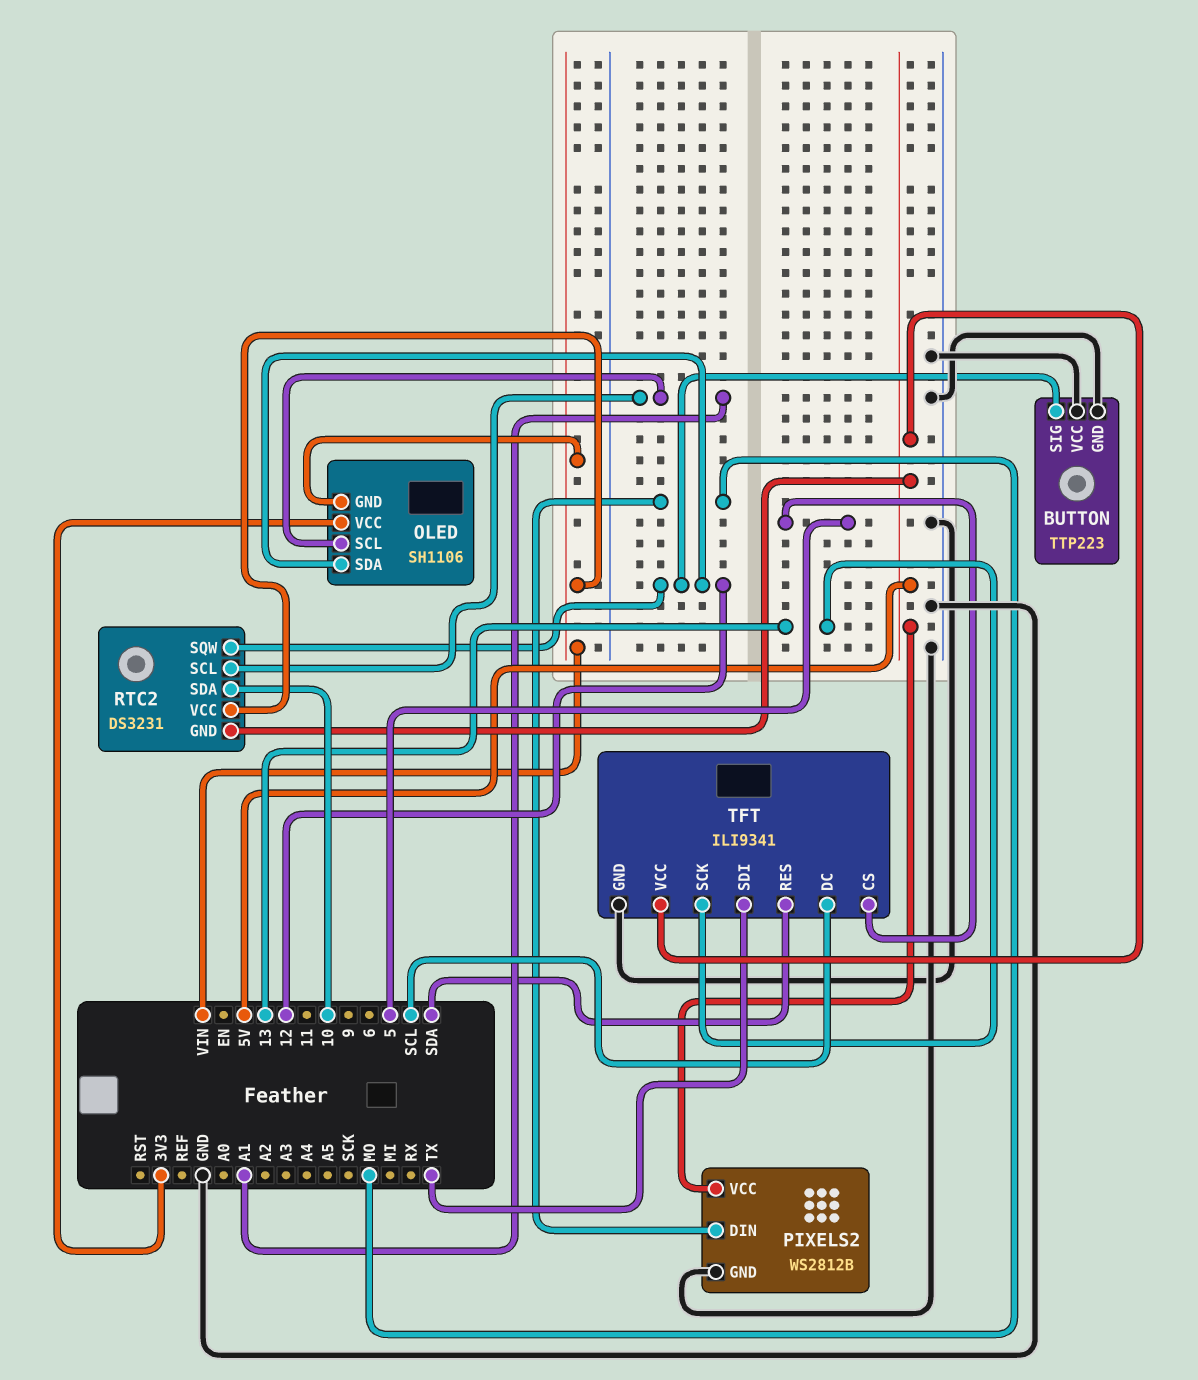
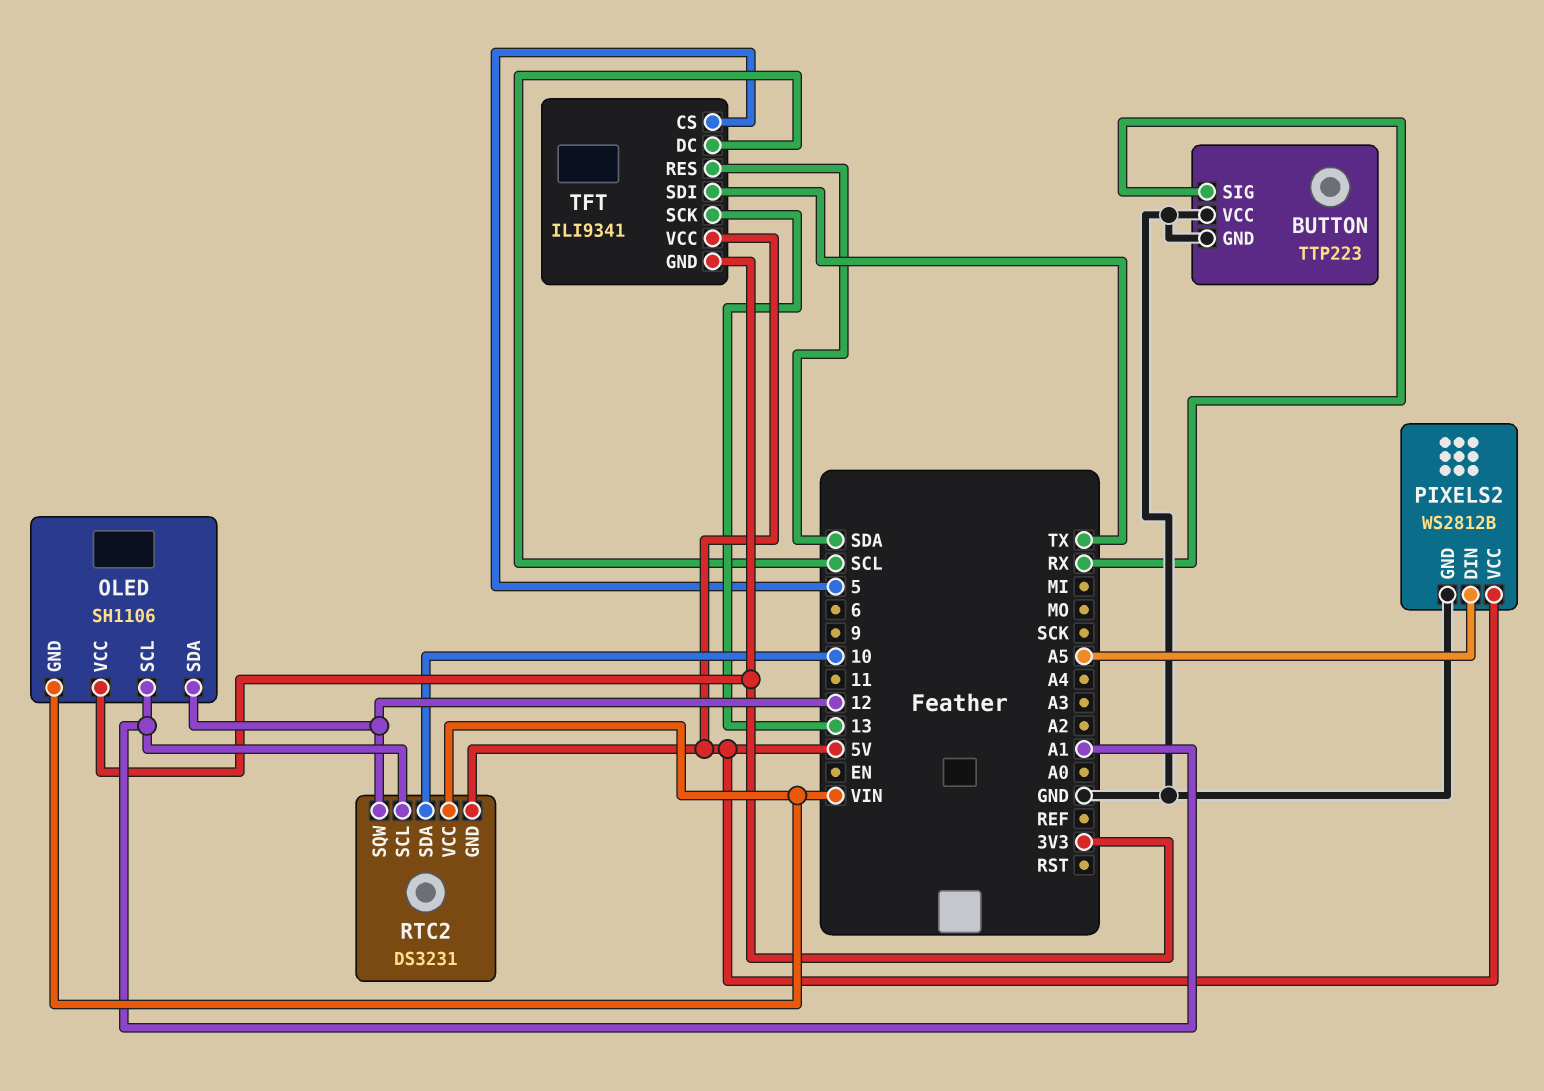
BUTTON pin SIG: 12 -> RX
PIXELS2 pin DIN: MO -> A5
TFT pin GND: GND -> 3V3

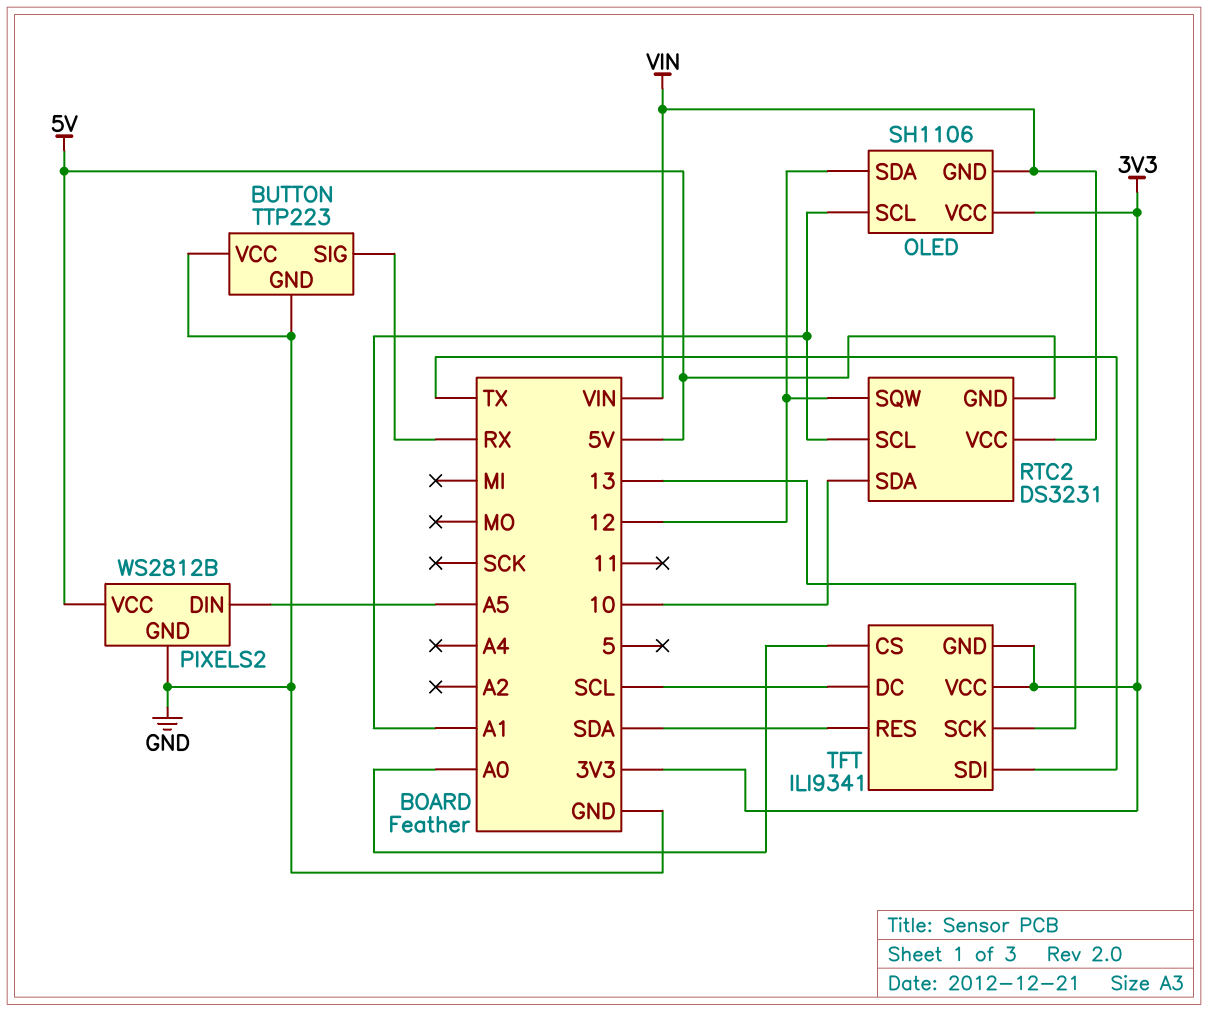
TFT pin CS: 5 -> A0
TFT pin VCC: 5V -> 3V3

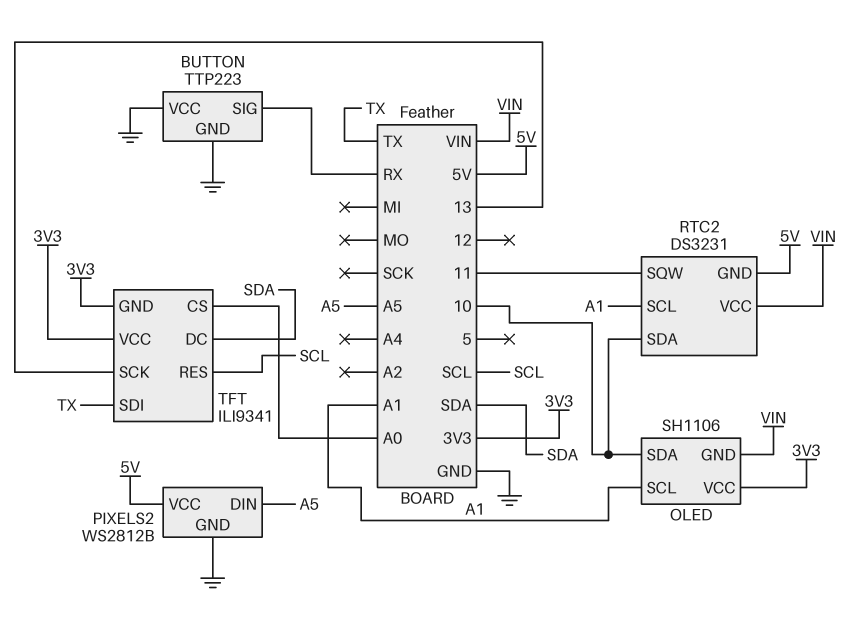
OLED pin SDA: 12 -> 10
RTC2 pin SQW: 12 -> 11
TFT pin DC: SCL -> SDA
TFT pin RES: SDA -> SCL

